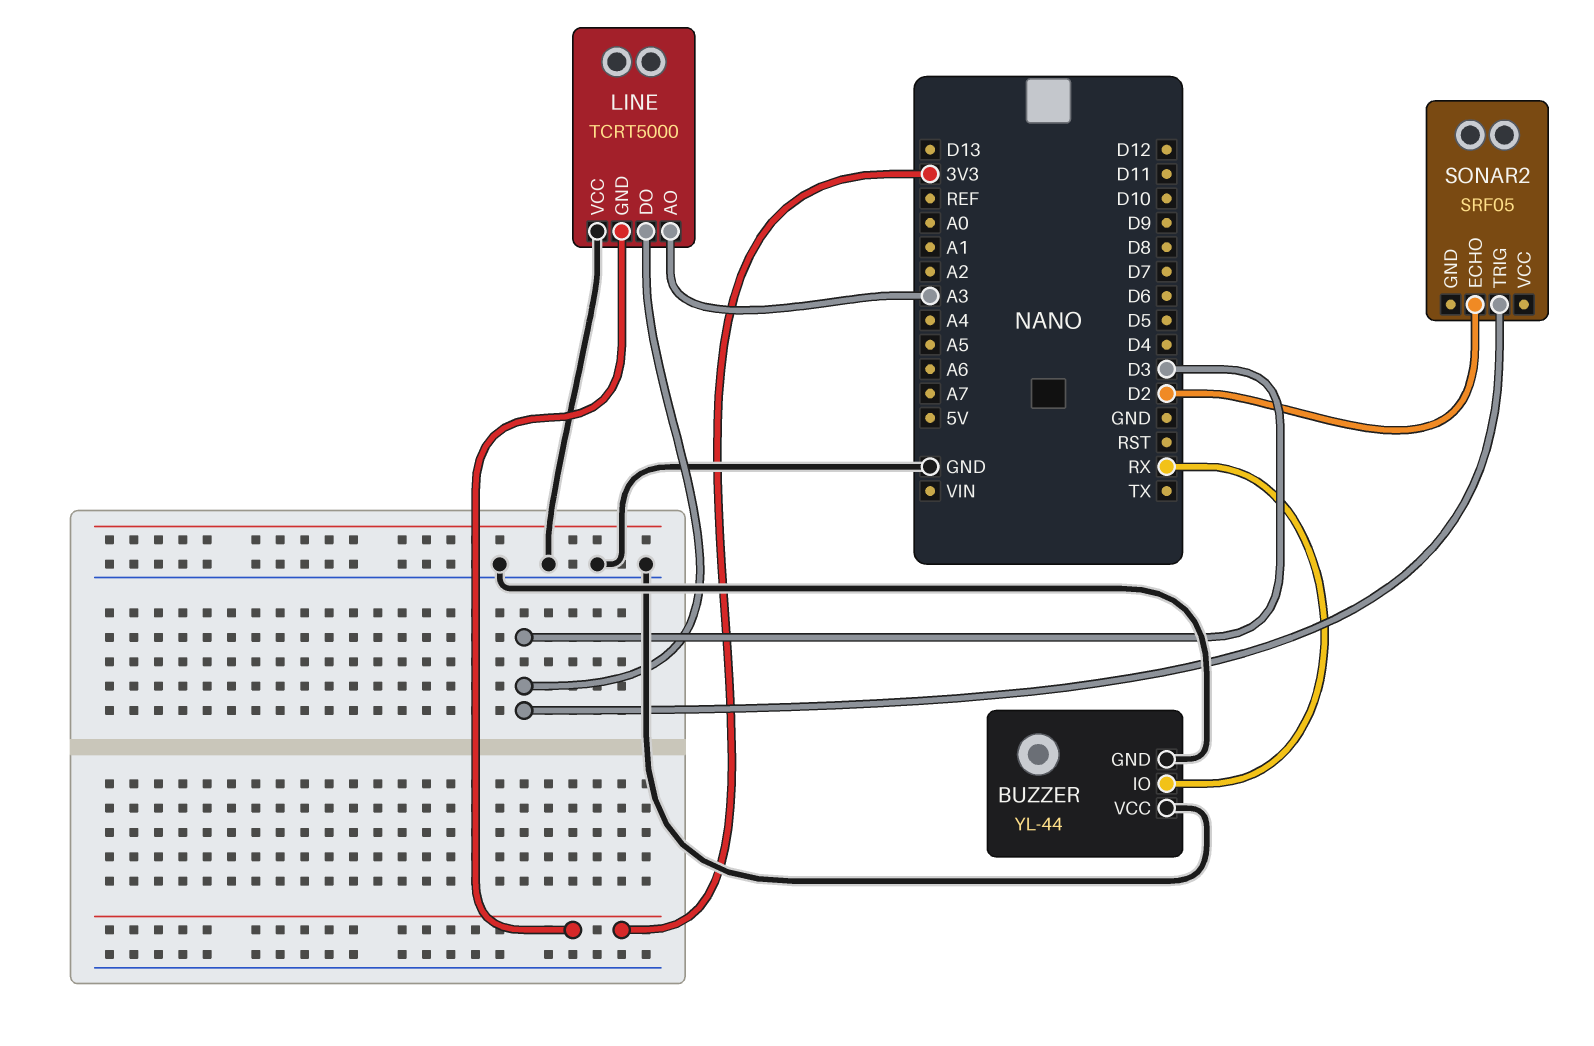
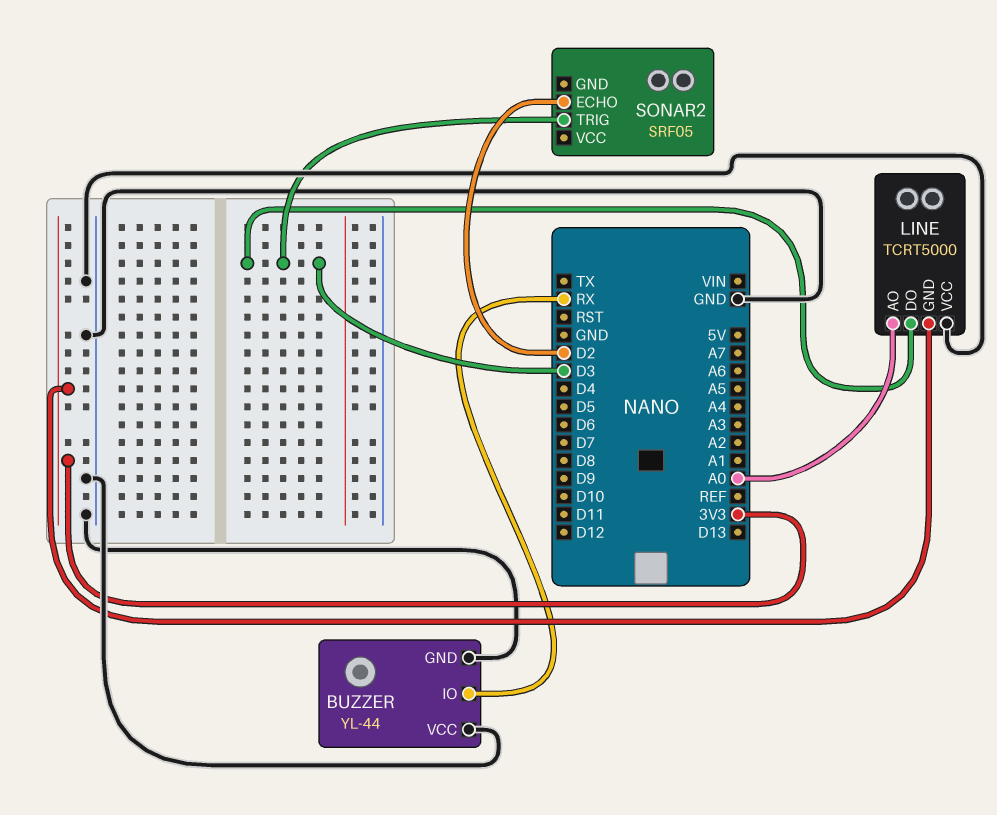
LINE pin AO: A3 -> A0

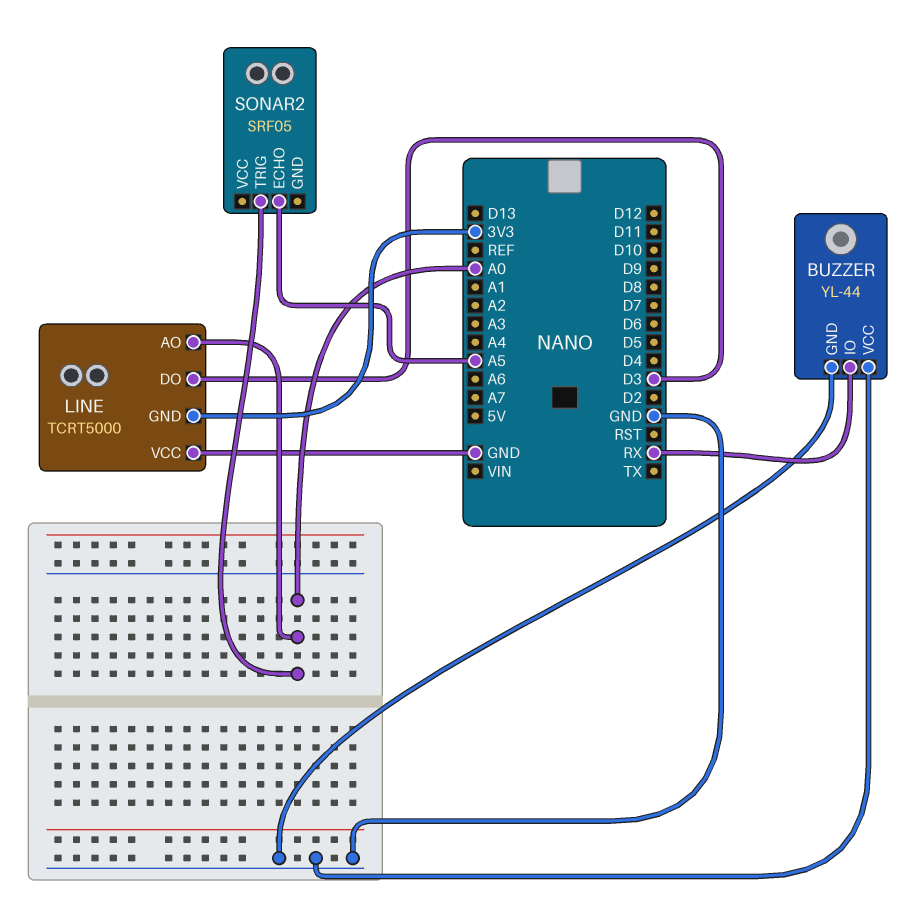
SONAR2 pin ECHO: D2 -> A5
SONAR2 pin TRIG: D3 -> A0

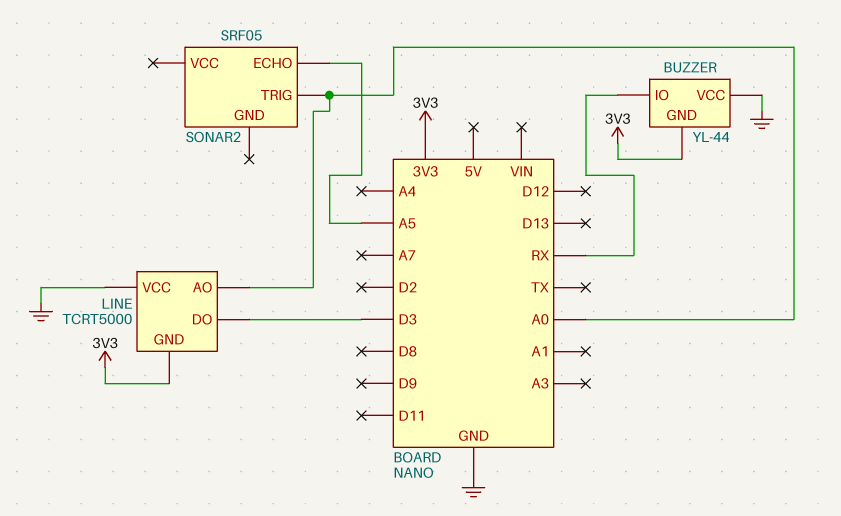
BUZZER pin GND: GND -> 3V3

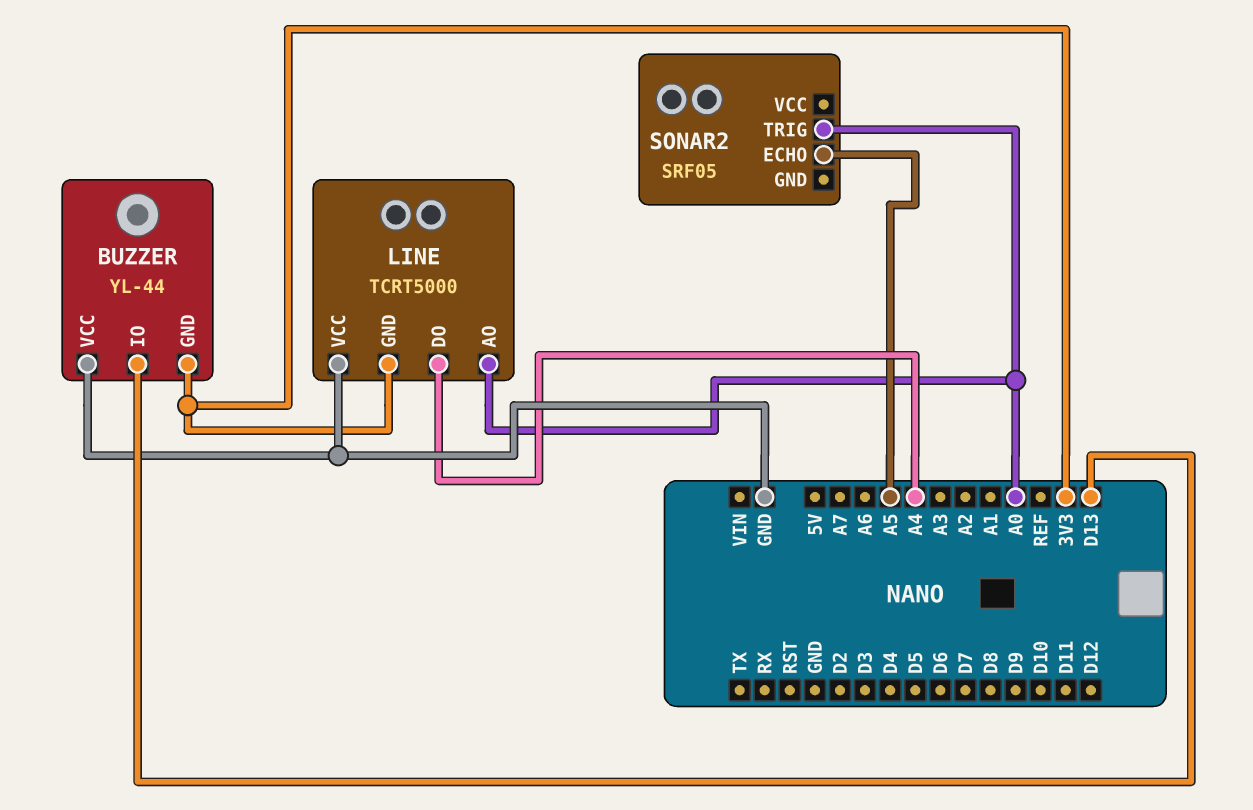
BUZZER pin IO: RX -> D13
LINE pin DO: D3 -> A4

